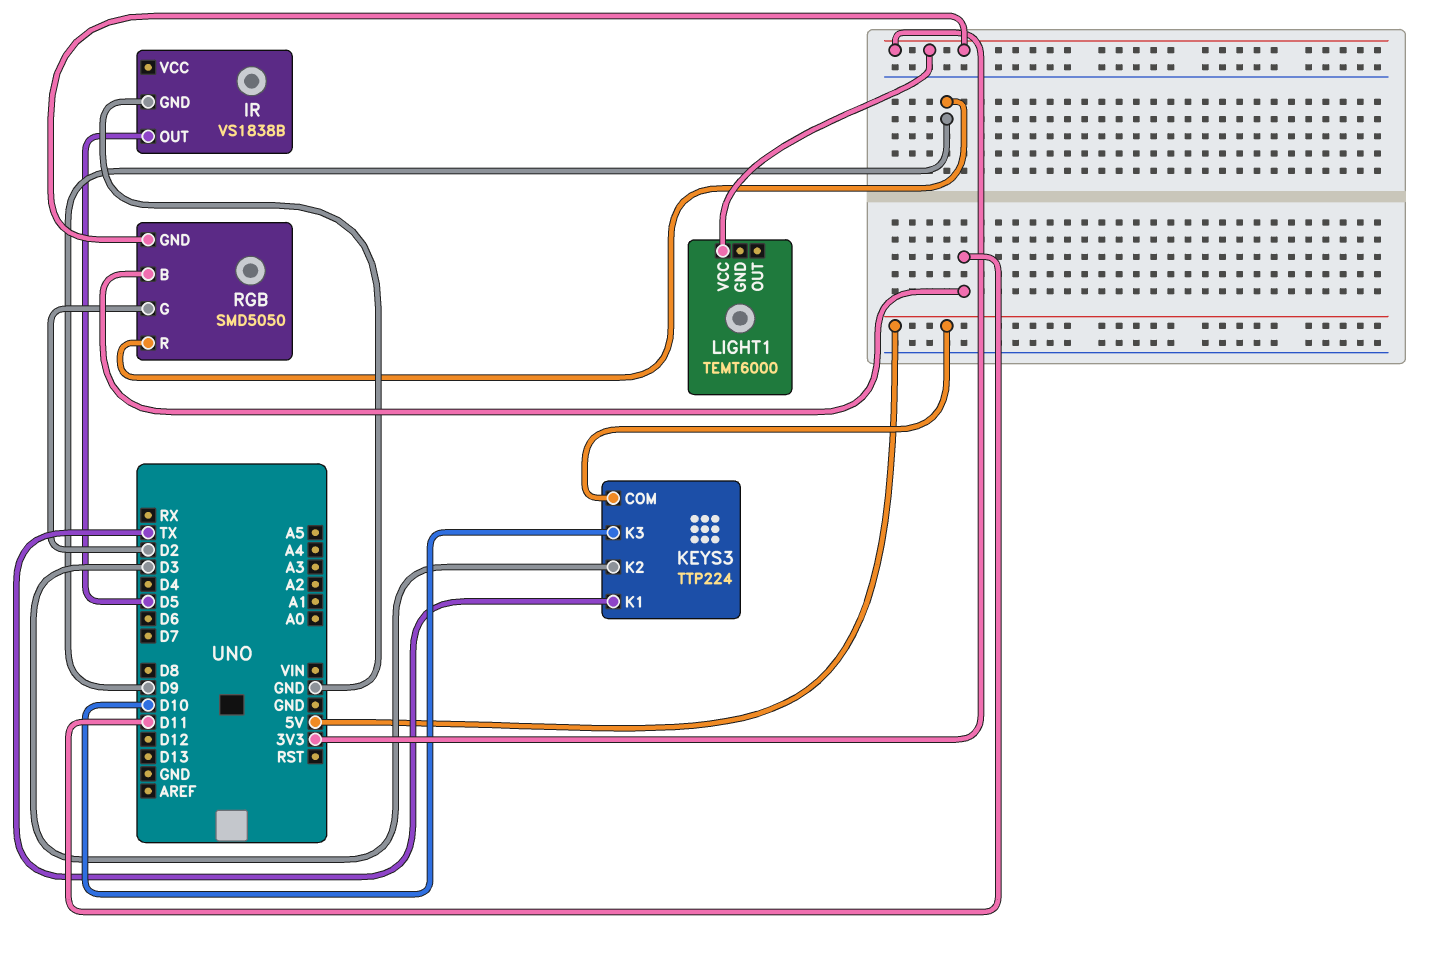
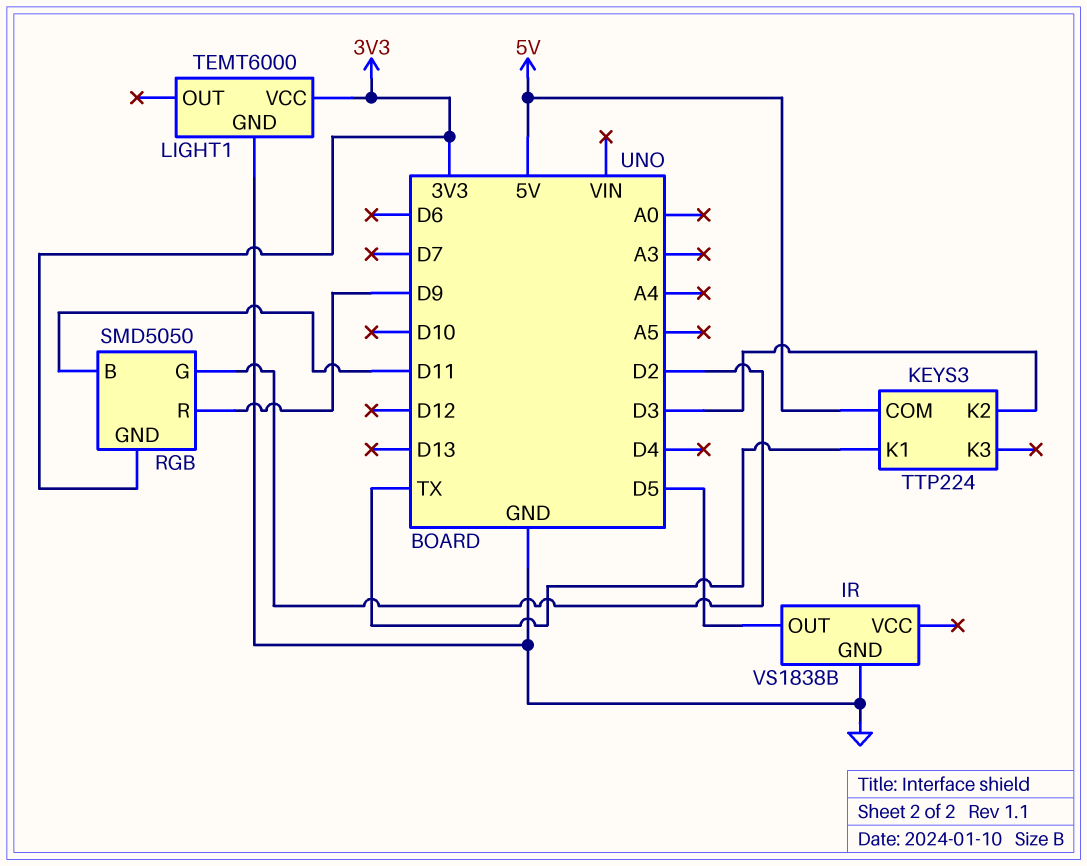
KEYS3 pin K3: D10 -> none
LIGHT1 pin GND: none -> GND

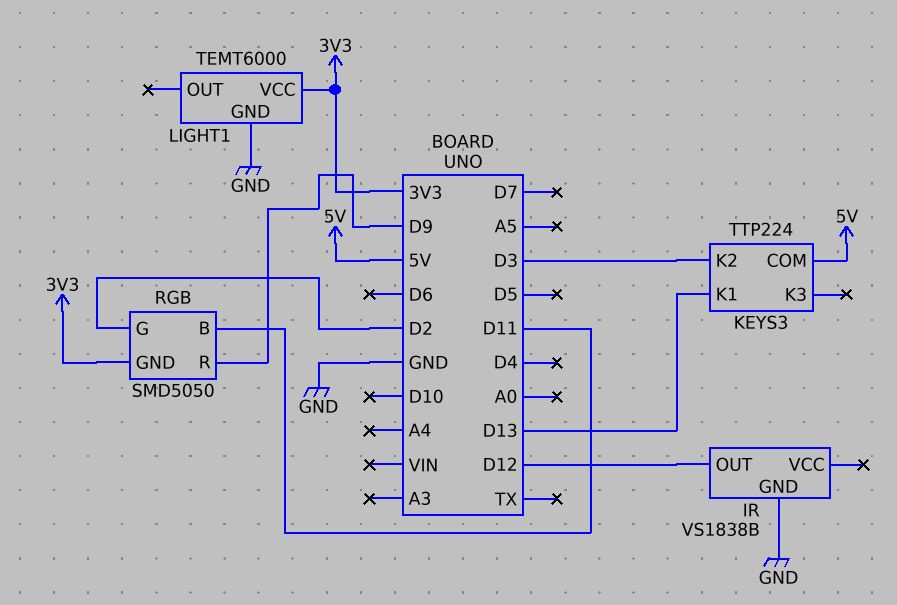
IR pin OUT: D5 -> D12
KEYS3 pin K1: TX -> D13

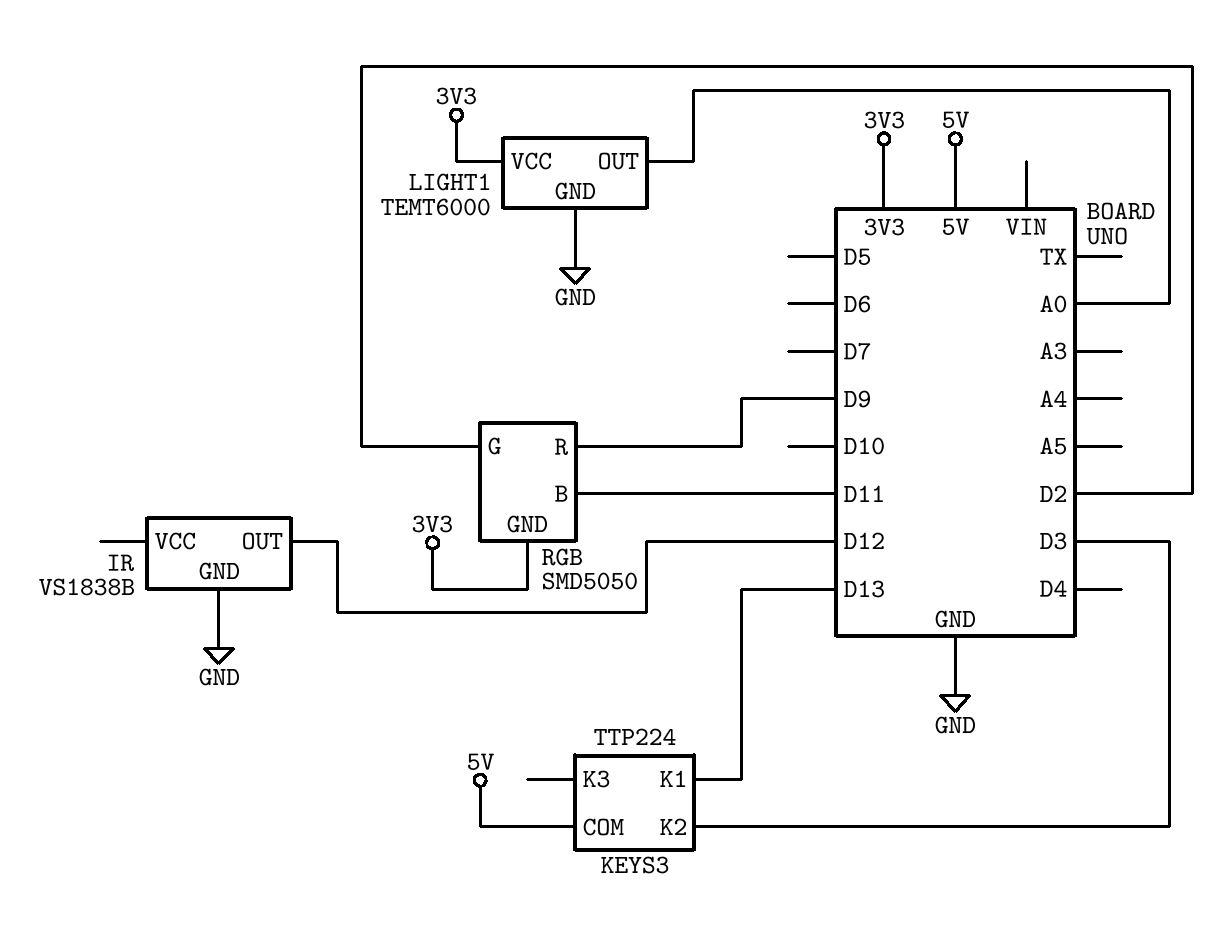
LIGHT1 pin OUT: none -> A0

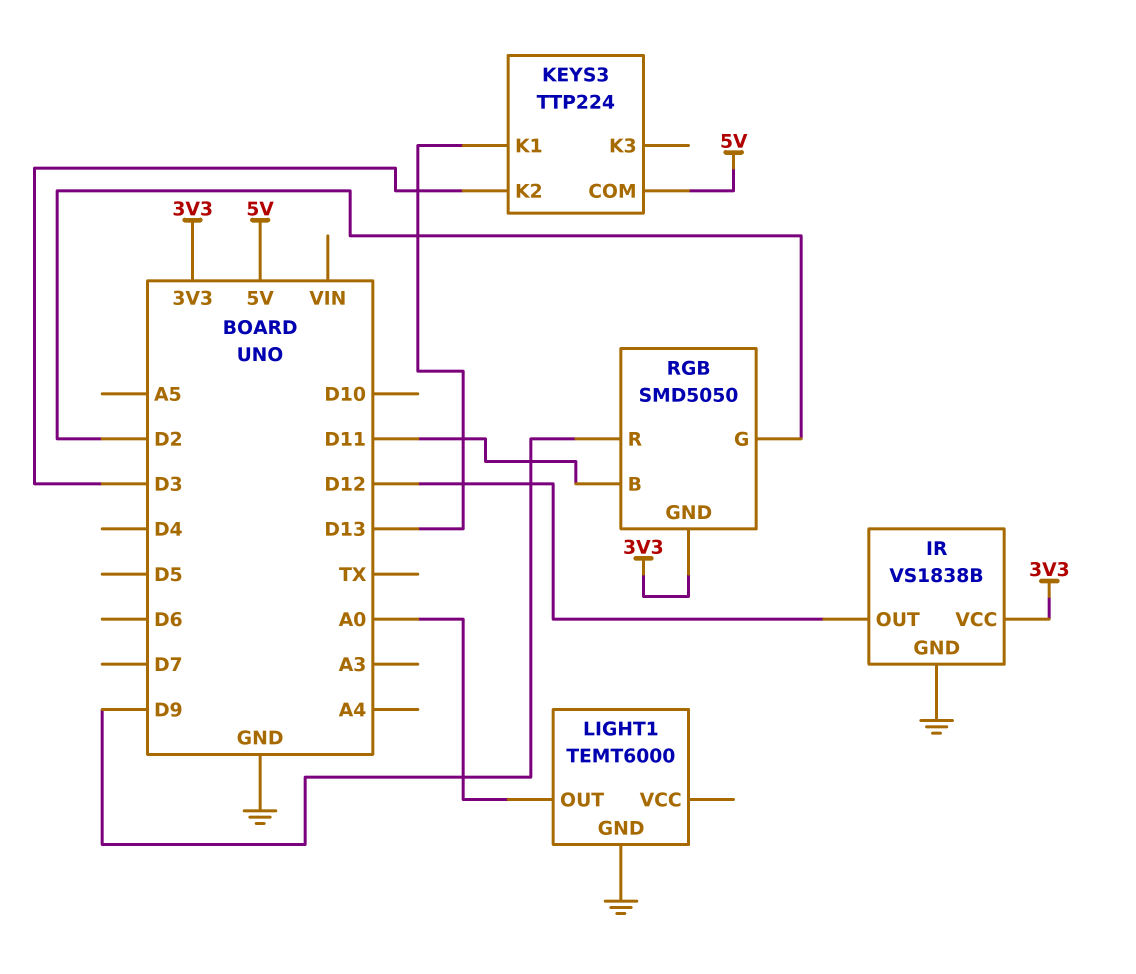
IR pin VCC: none -> 3V3
LIGHT1 pin VCC: 3V3 -> none

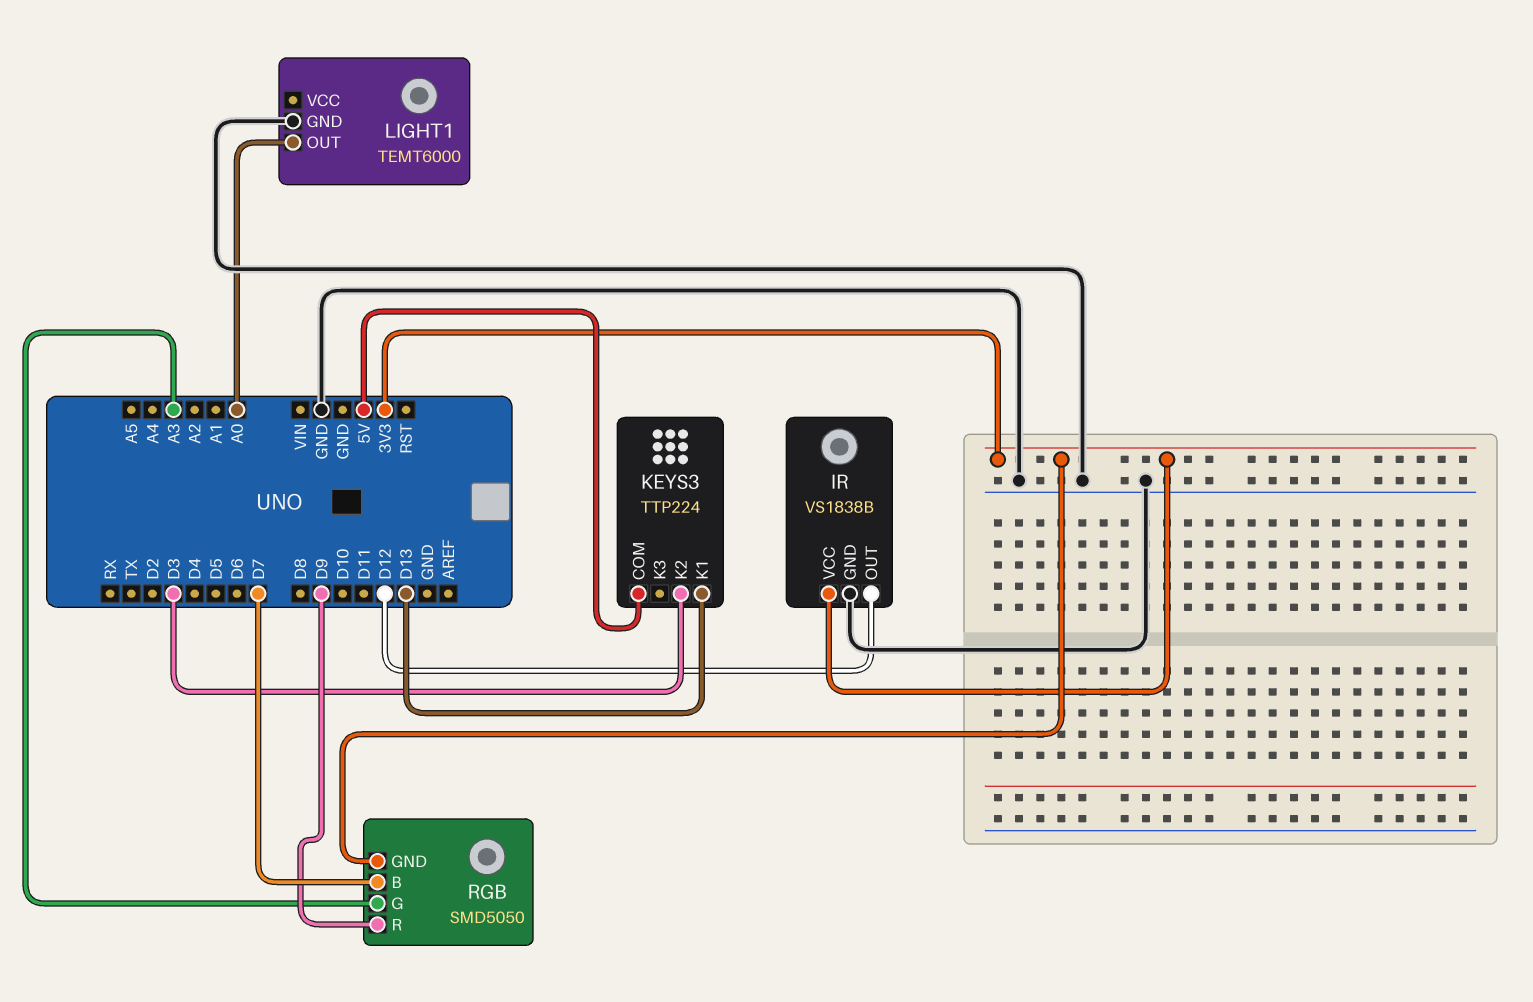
RGB pin B: D11 -> D7
RGB pin G: D2 -> A3

